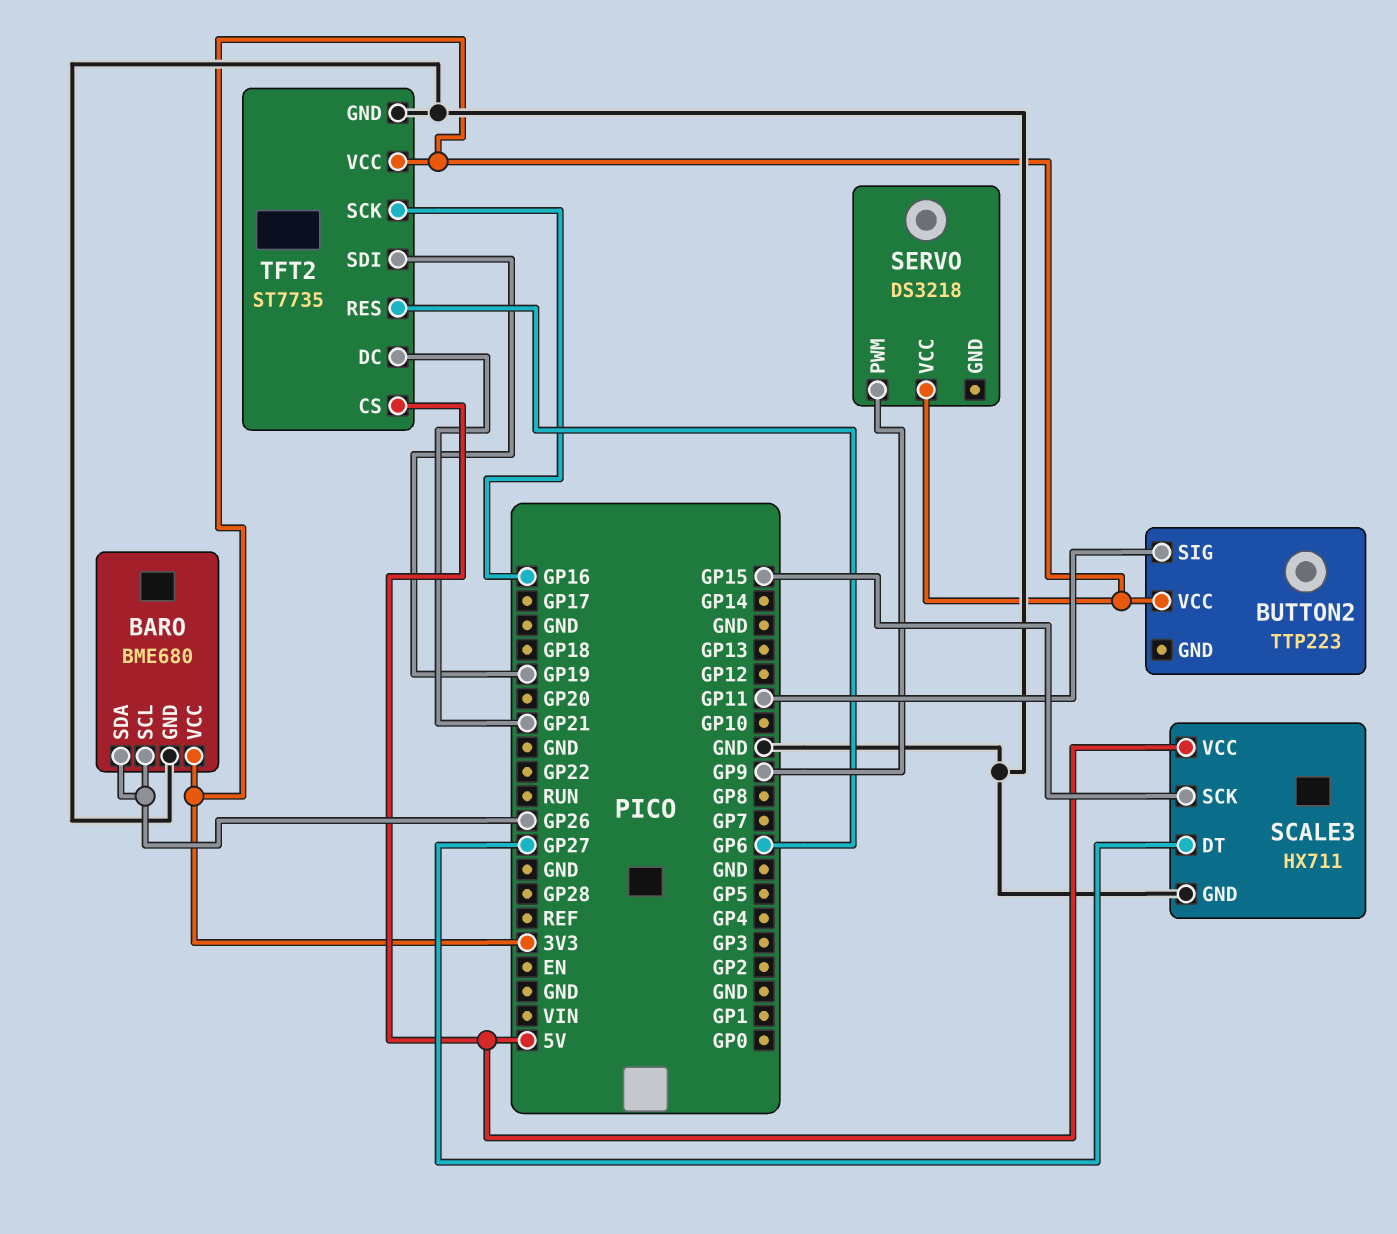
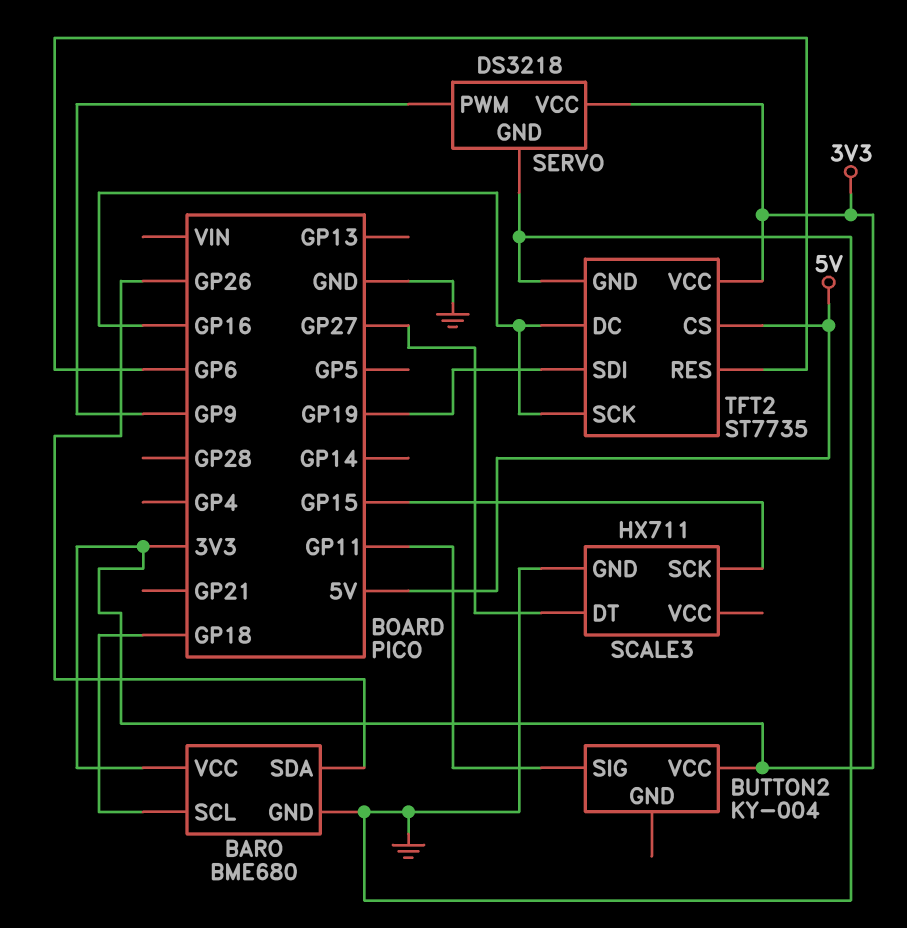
BARO pin SCL: GP26 -> GP18
BUTTON2: TTP223 -> KY-004
SCALE3 pin VCC: 5V -> none
SERVO pin GND: none -> GND
TFT2 pin DC: GP21 -> GP16

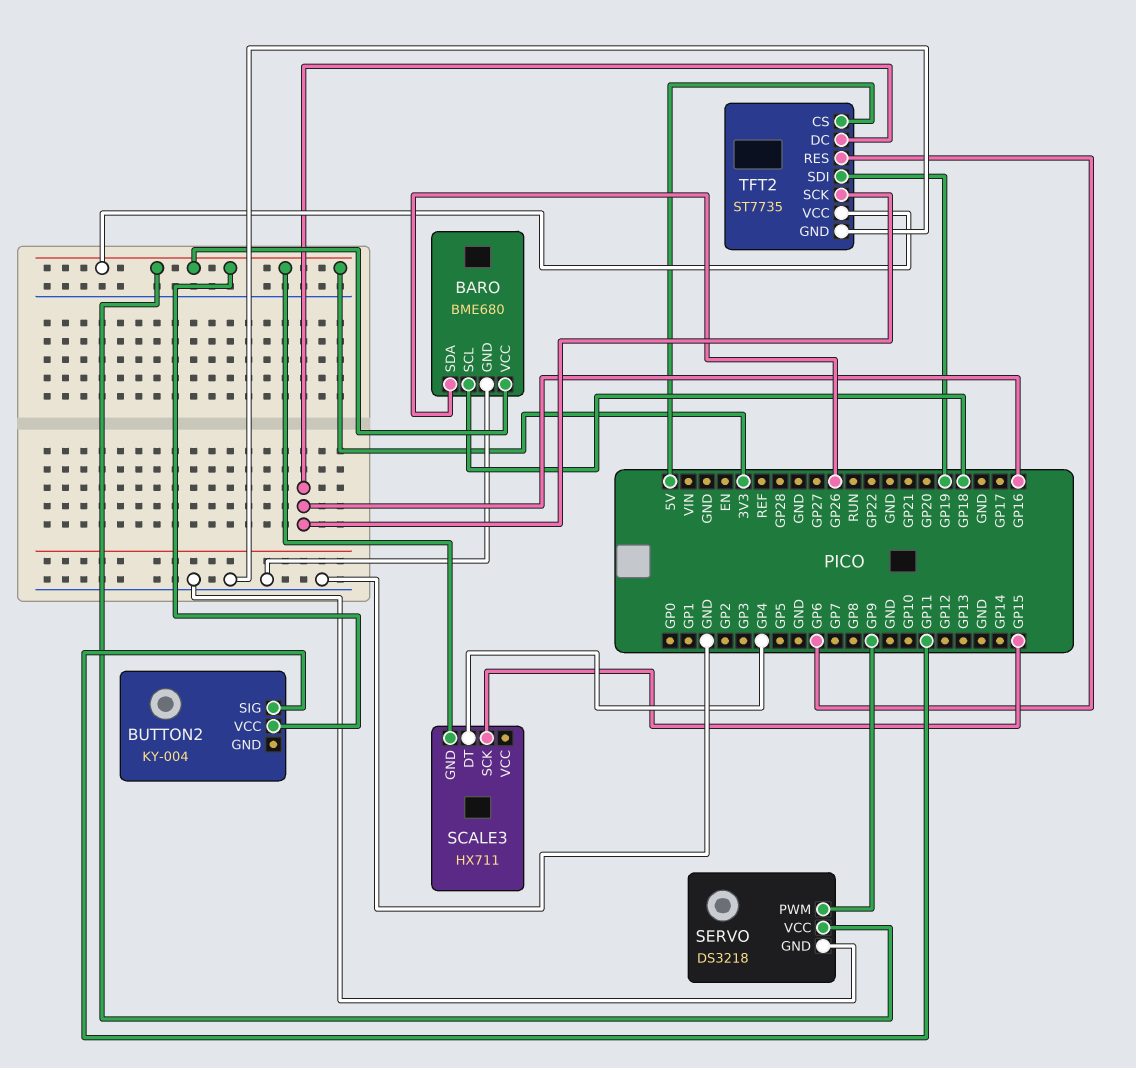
SCALE3 pin DT: GP27 -> GP4
SCALE3 pin GND: GND -> 3V3

